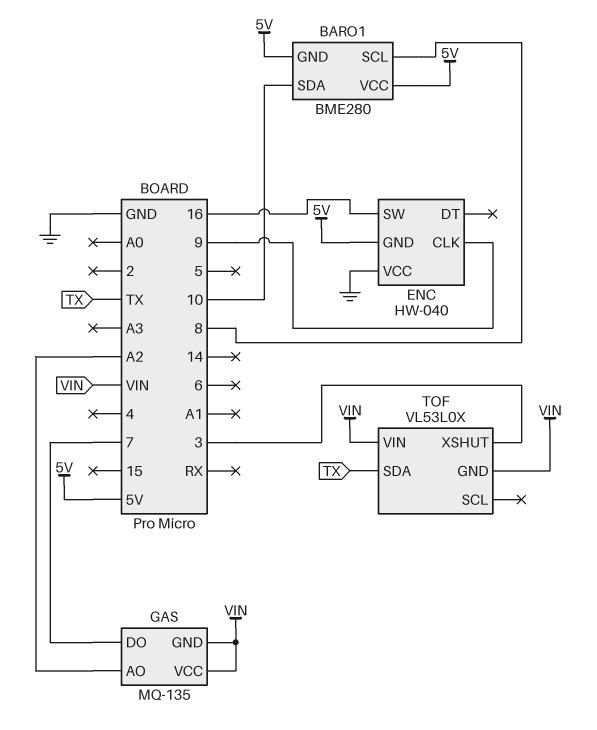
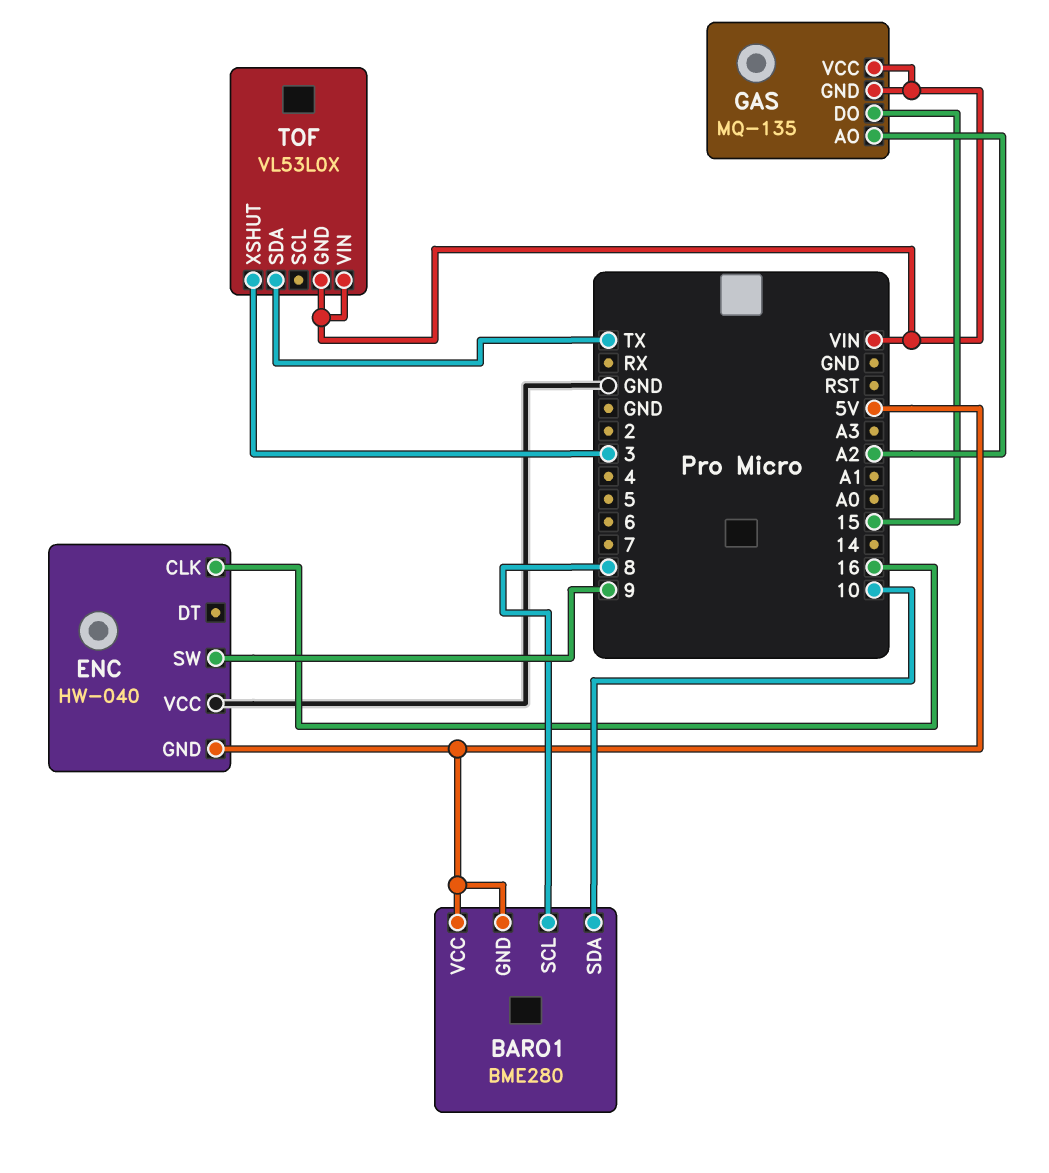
ENC pin CLK: 9 -> 16
ENC pin SW: 16 -> 9
GAS pin DO: 7 -> 15

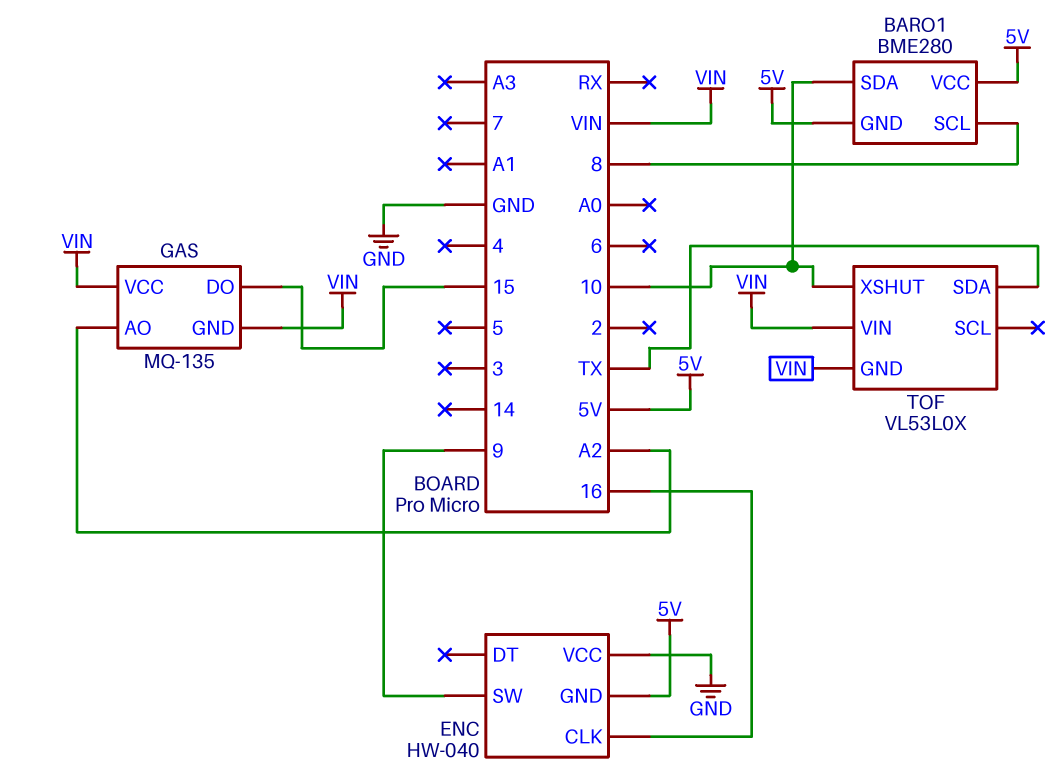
TOF pin XSHUT: 3 -> 10

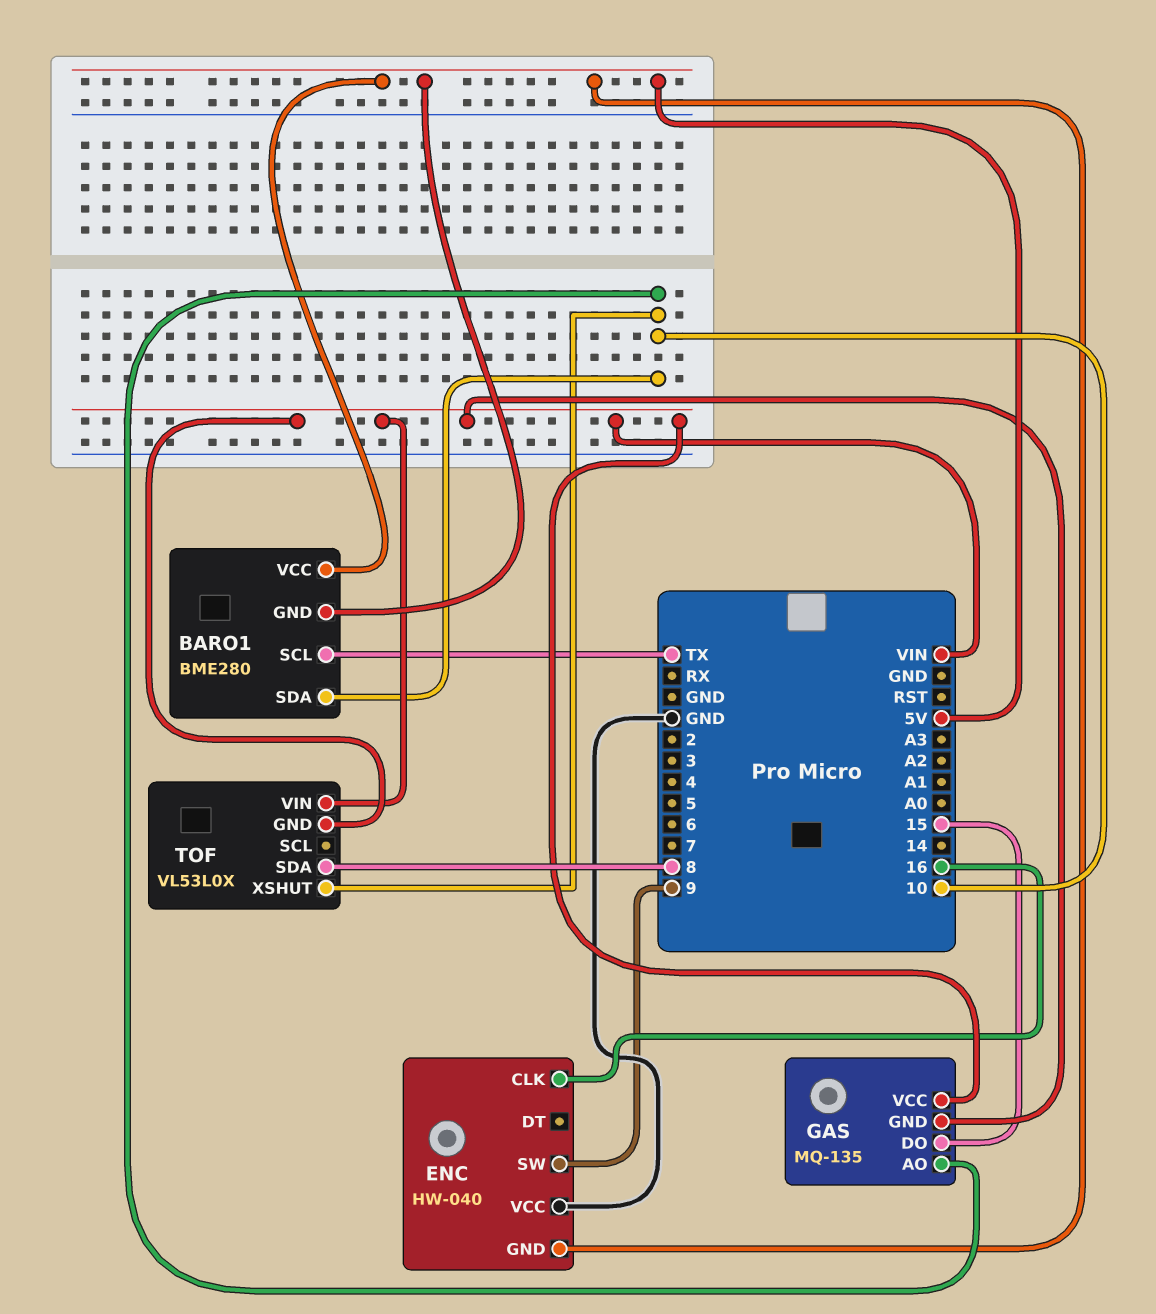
BARO1 pin SCL: 8 -> TX
GAS pin AO: A2 -> 10
TOF pin SDA: TX -> 8

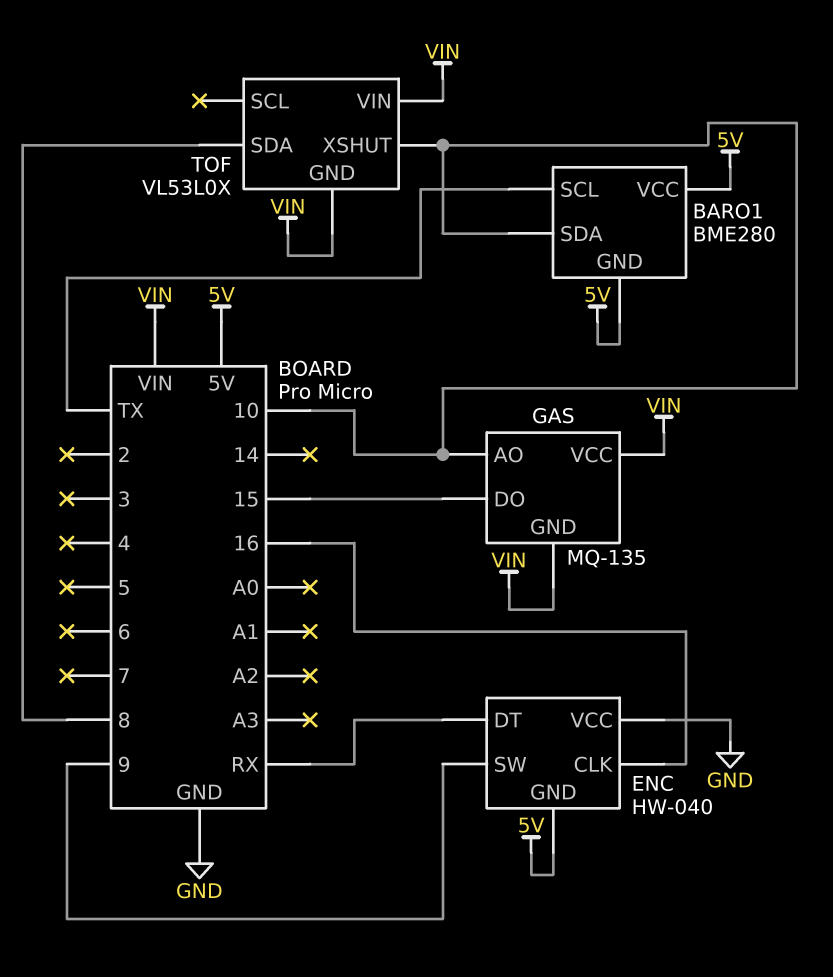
ENC pin DT: none -> RX

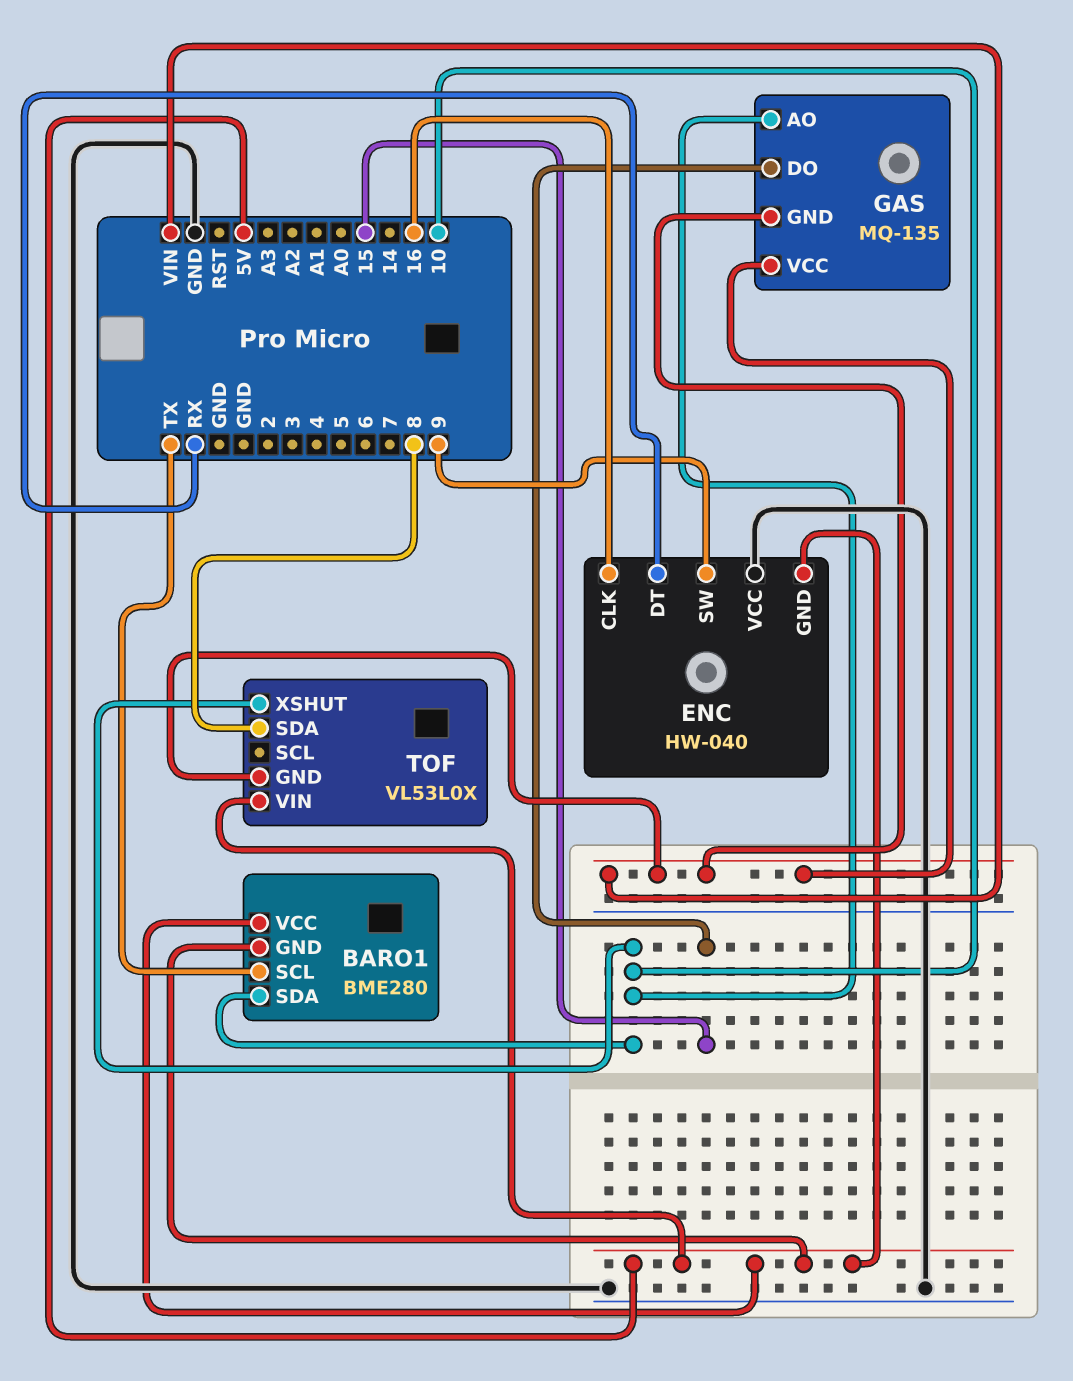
TOF pin VIN: VIN -> 5V

